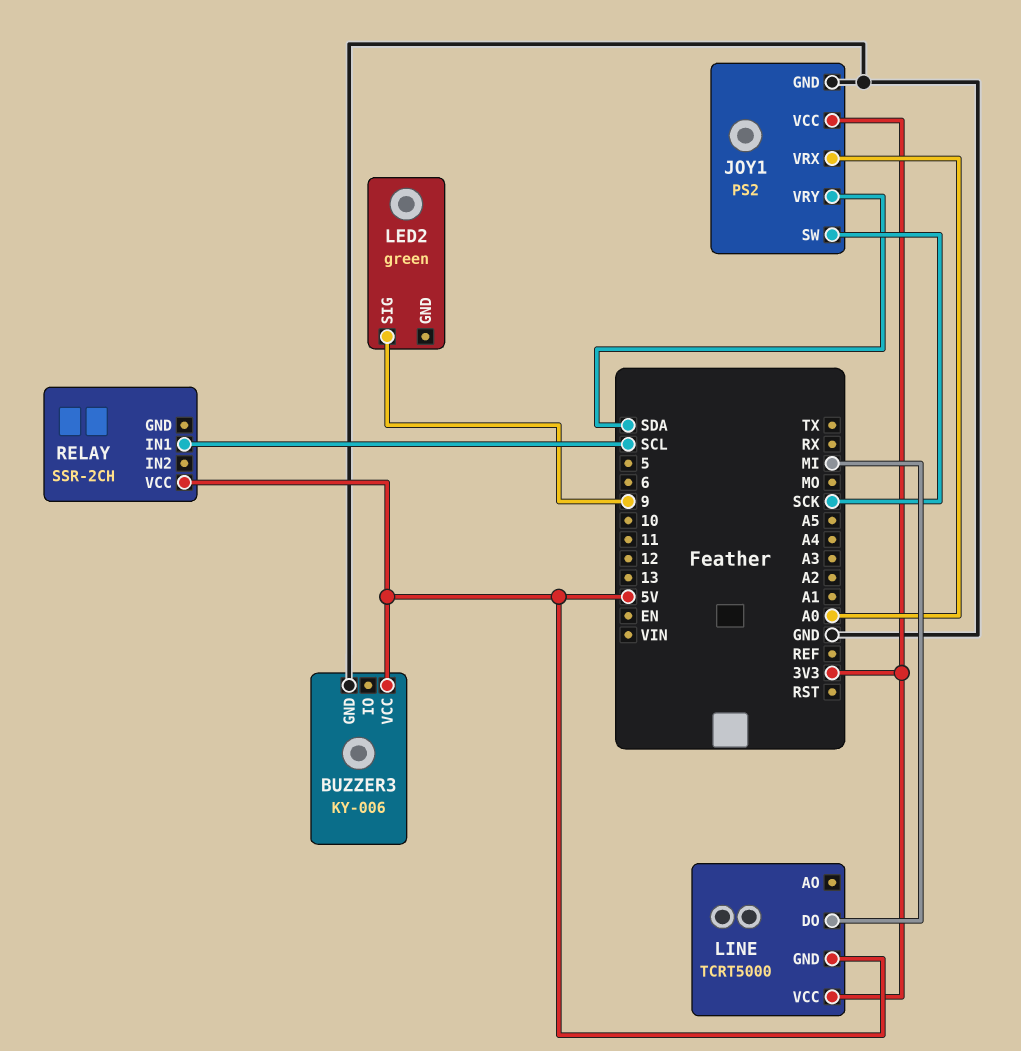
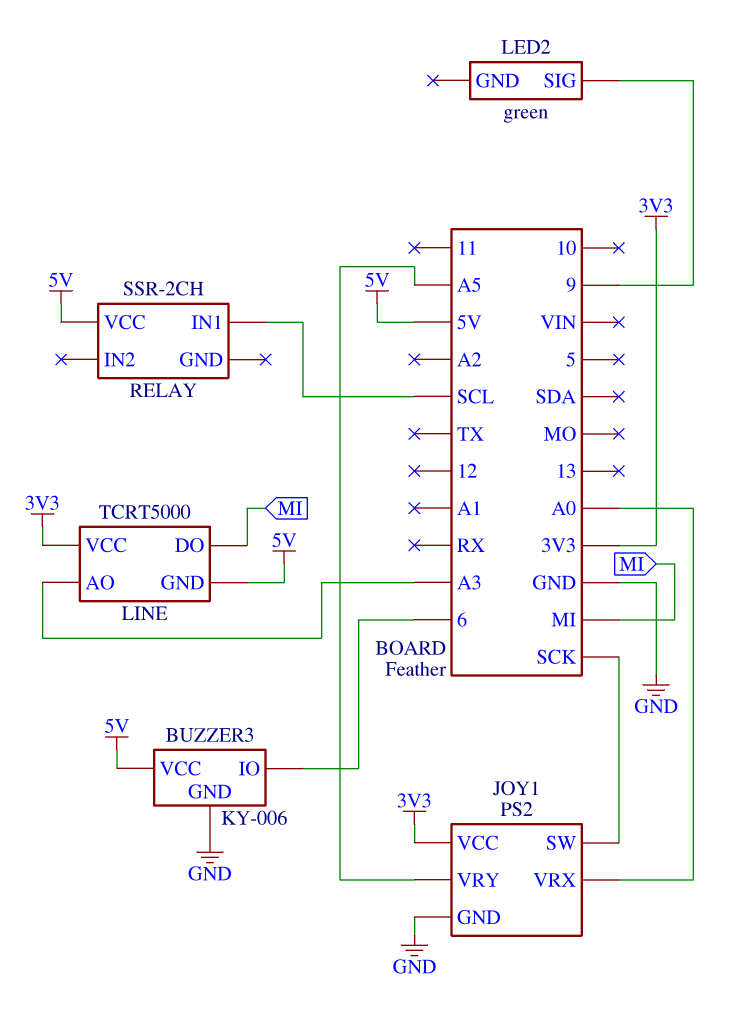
BUZZER3 pin IO: none -> 6
JOY1 pin VRY: SDA -> A5
LINE pin AO: none -> A3

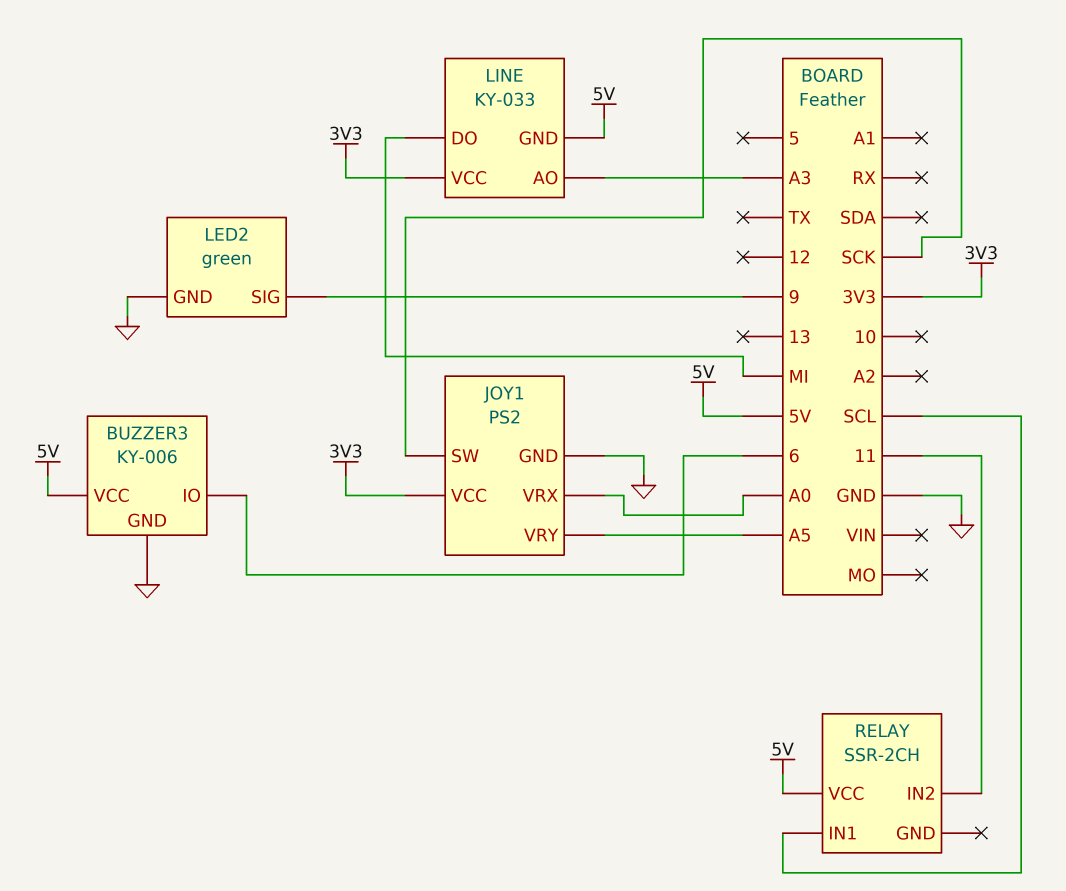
LED2 pin GND: none -> GND
LINE: TCRT5000 -> KY-033
RELAY pin IN2: none -> 11

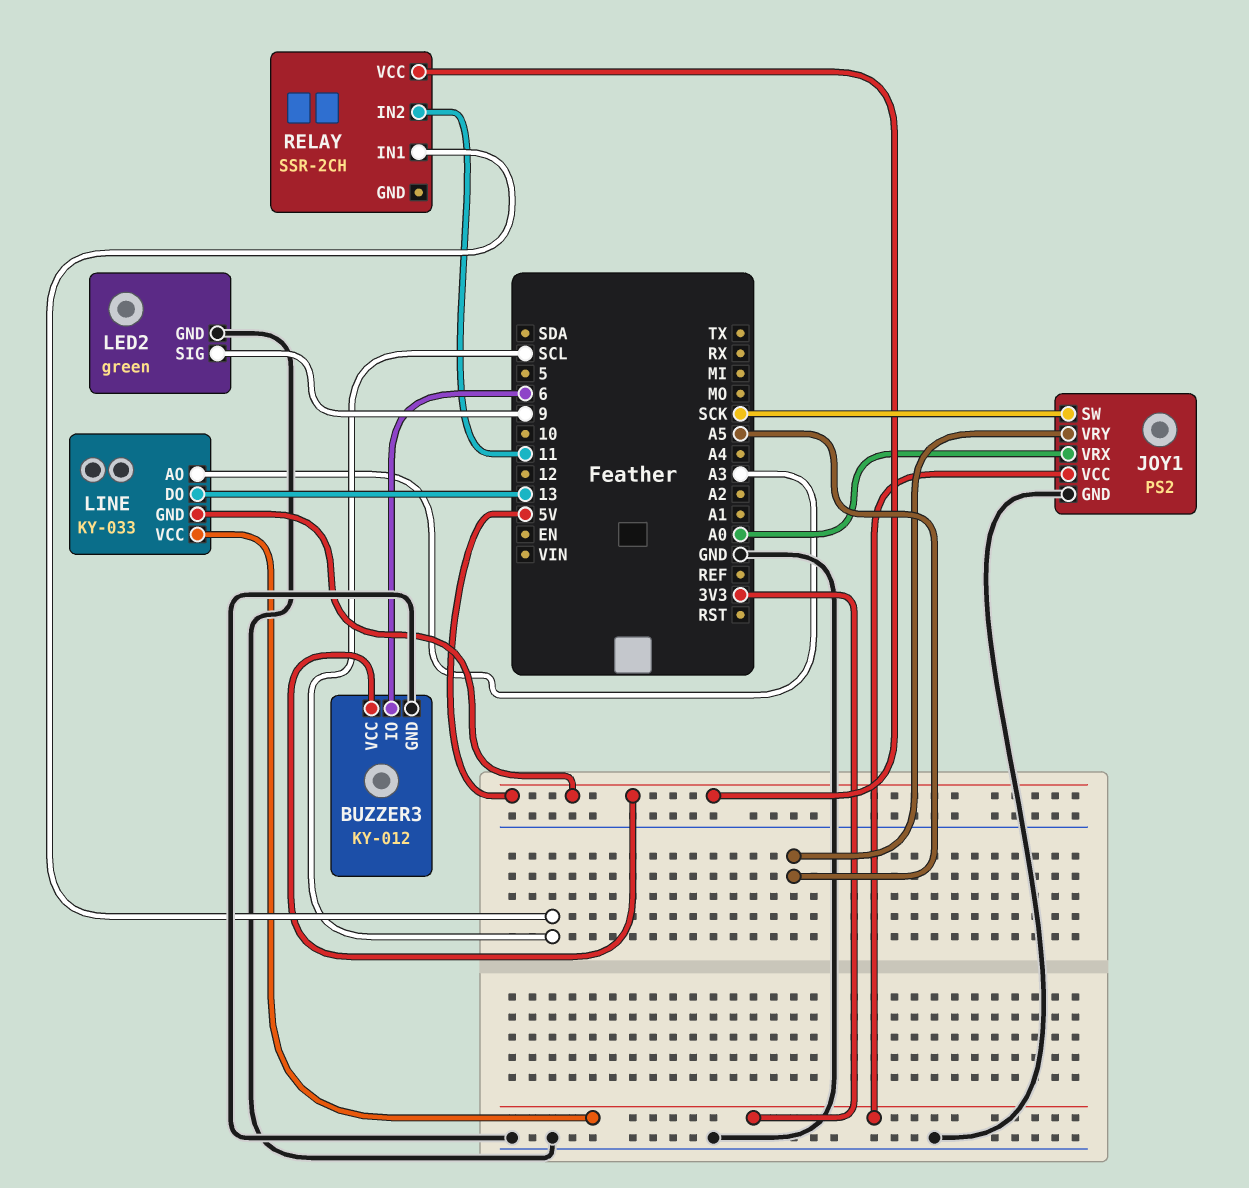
BUZZER3: KY-006 -> KY-012
LINE pin DO: MI -> 13

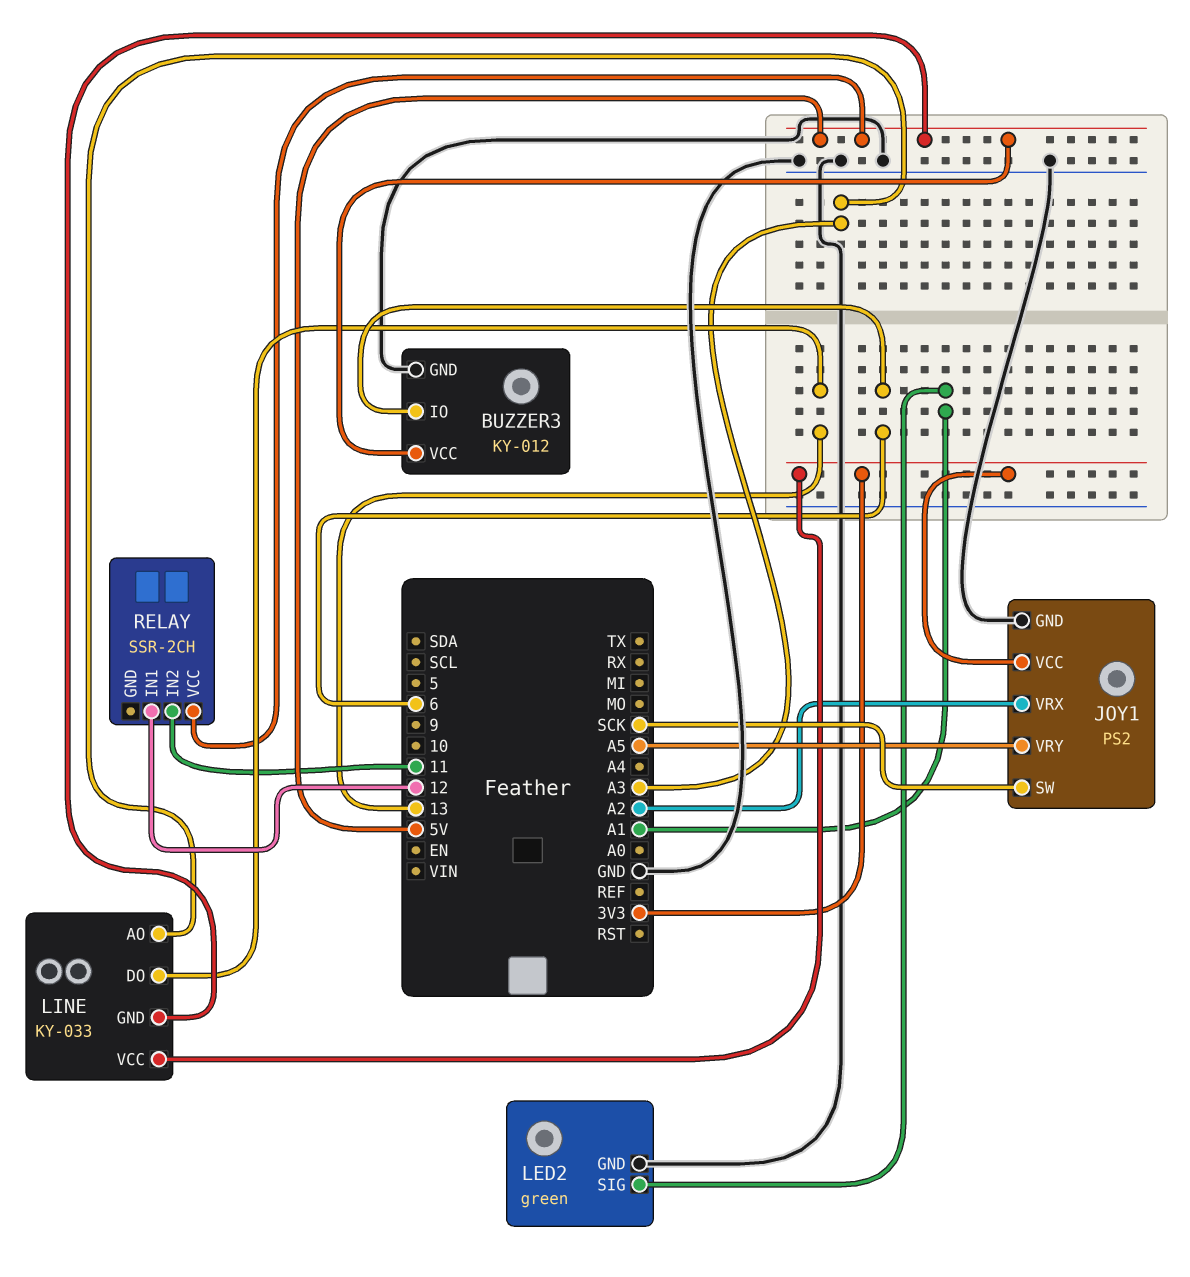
JOY1 pin VRX: A0 -> A2
LED2 pin SIG: 9 -> A1
RELAY pin IN1: SCL -> 12

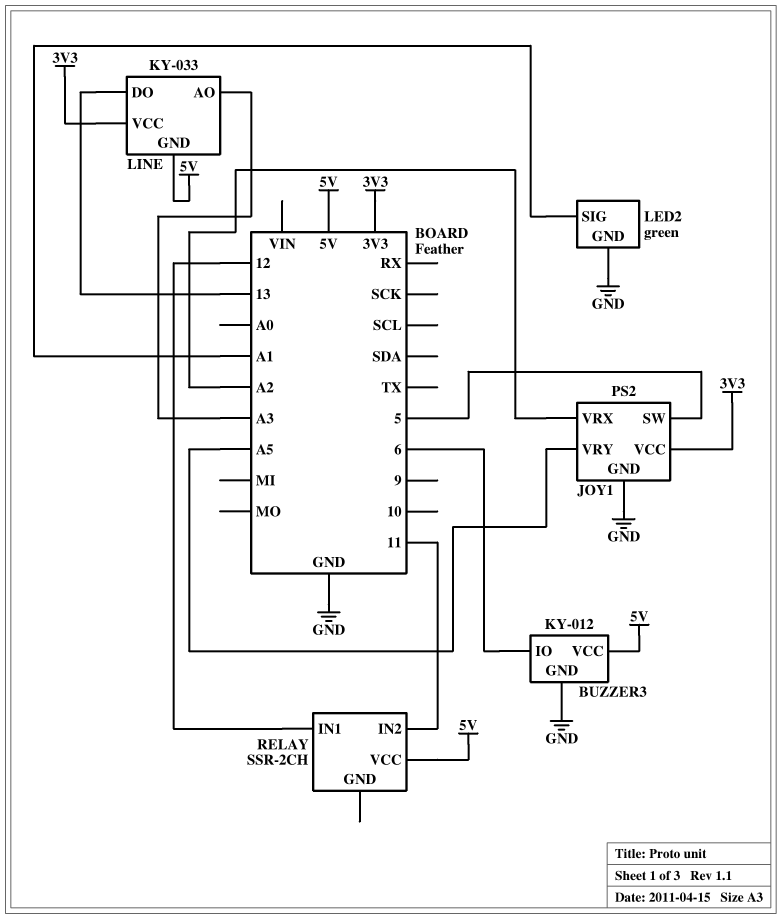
JOY1 pin SW: SCK -> 5

